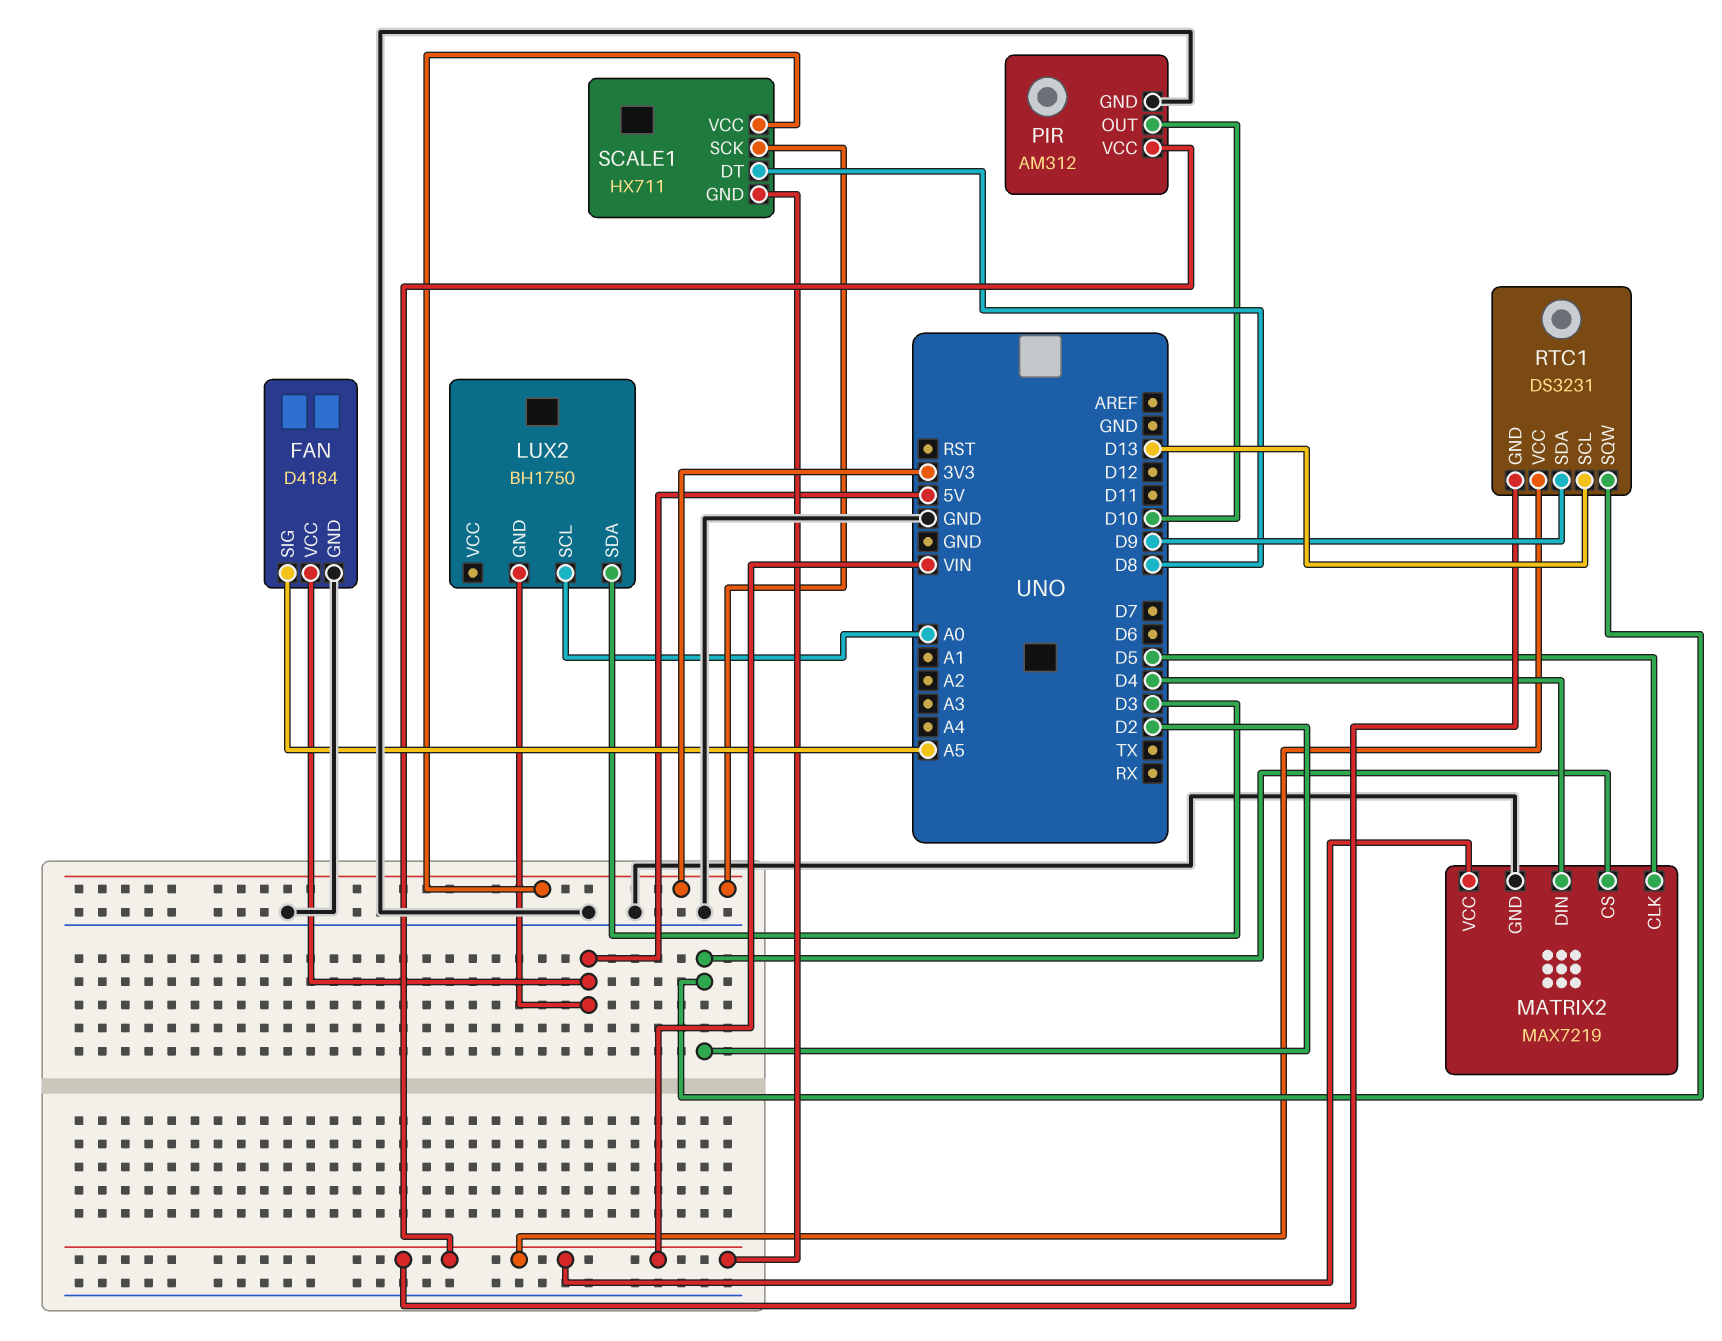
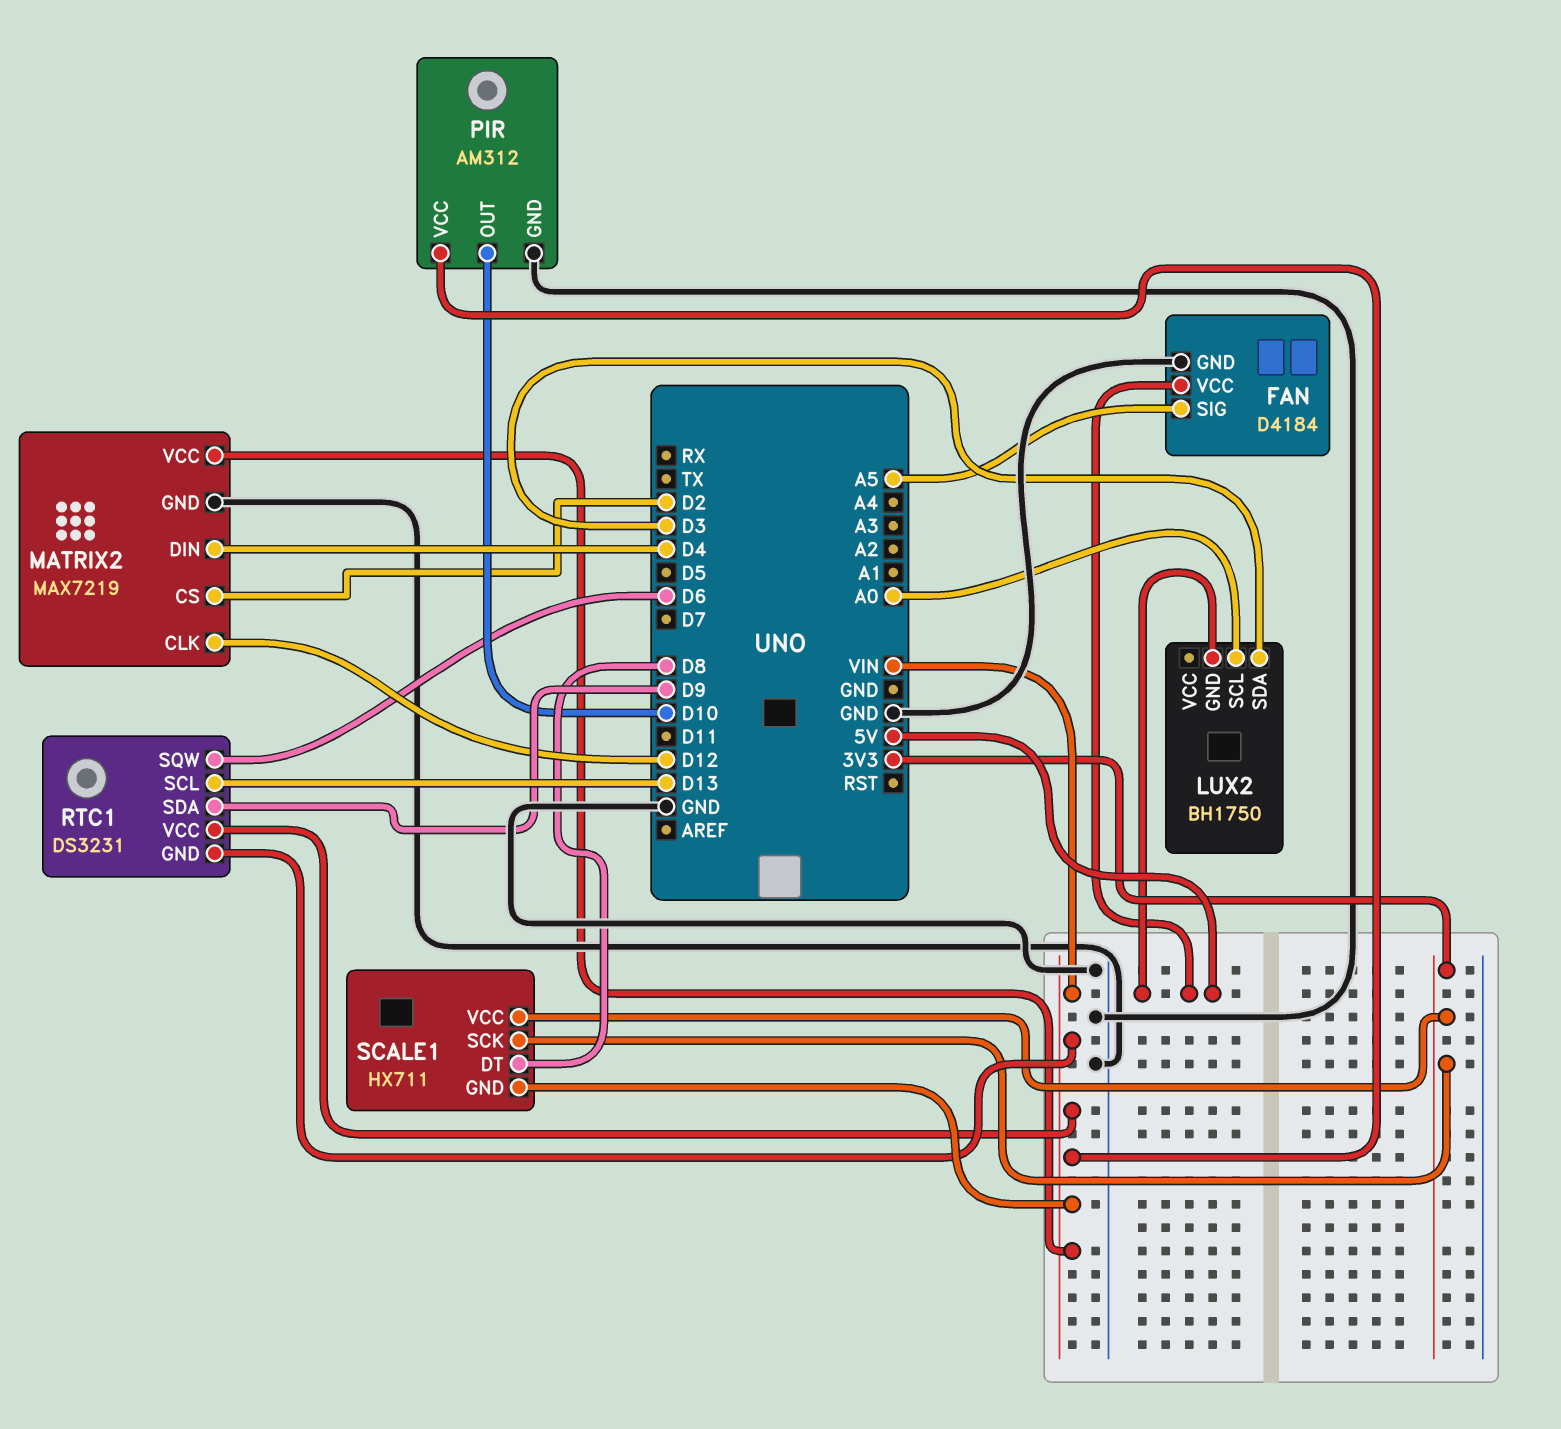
MATRIX2 pin CLK: D5 -> D12
RTC1 pin SQW: D2 -> D6

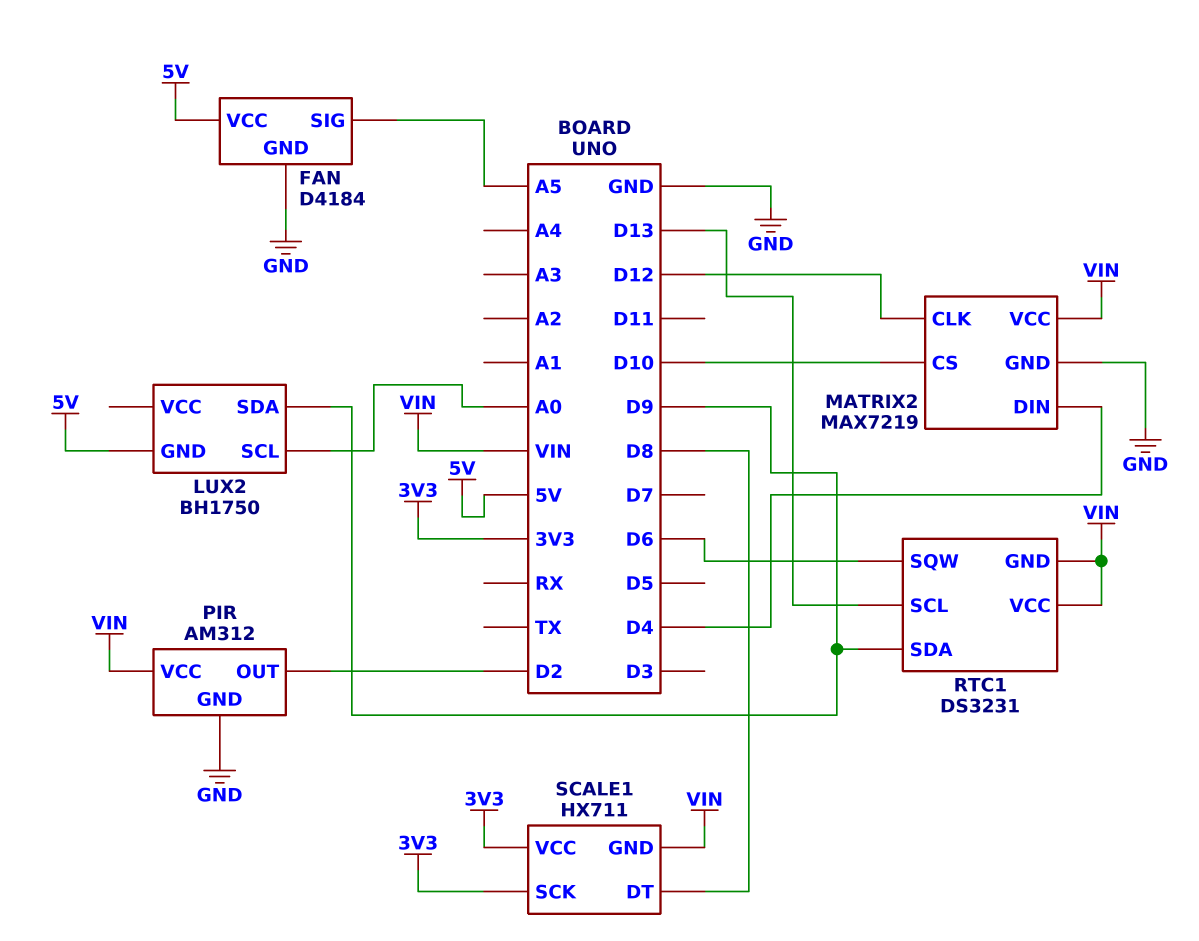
LUX2 pin SDA: D3 -> D9
MATRIX2 pin CS: D2 -> D10
PIR pin OUT: D10 -> D2

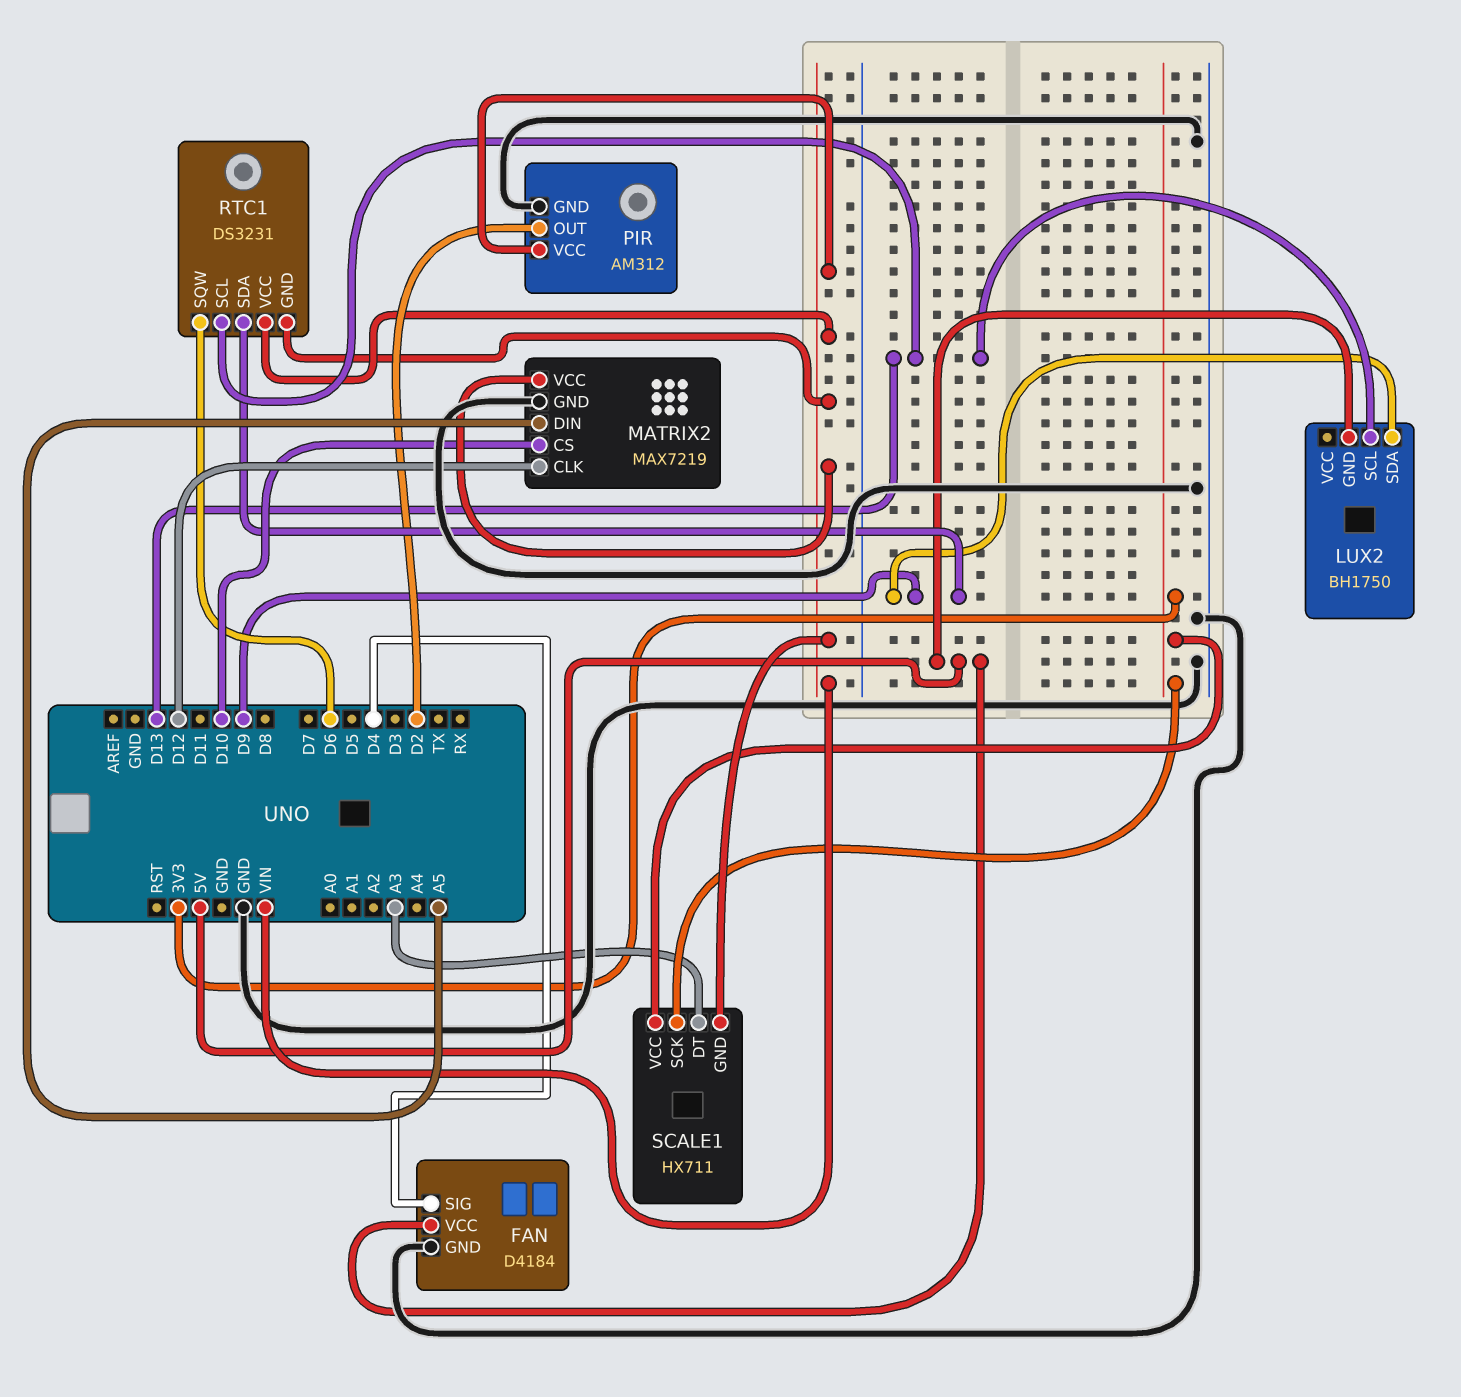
FAN pin SIG: A5 -> D4
LUX2 pin SCL: A0 -> D13
MATRIX2 pin DIN: D4 -> A5
SCALE1 pin DT: D8 -> A3

